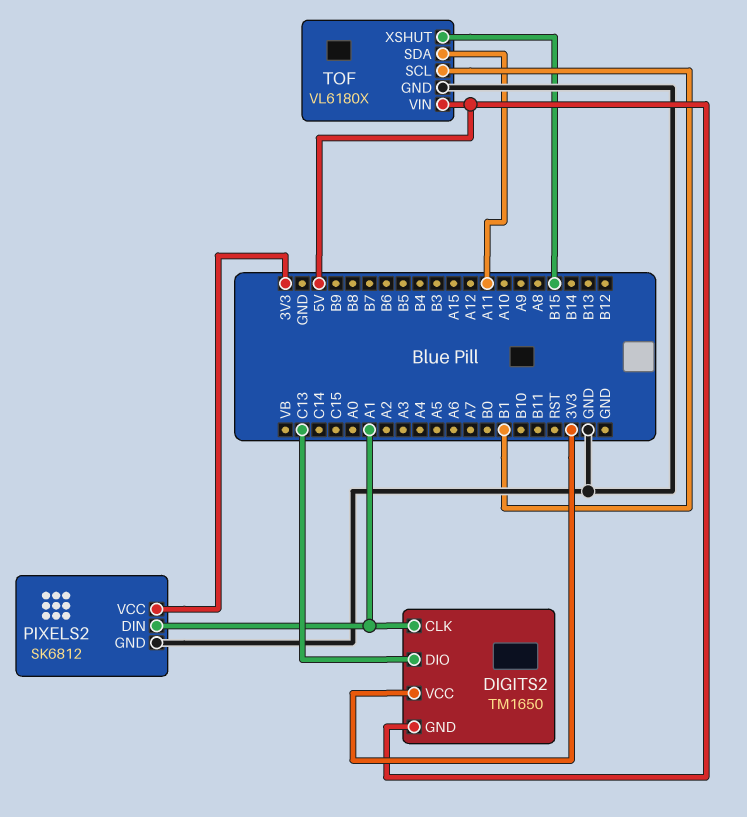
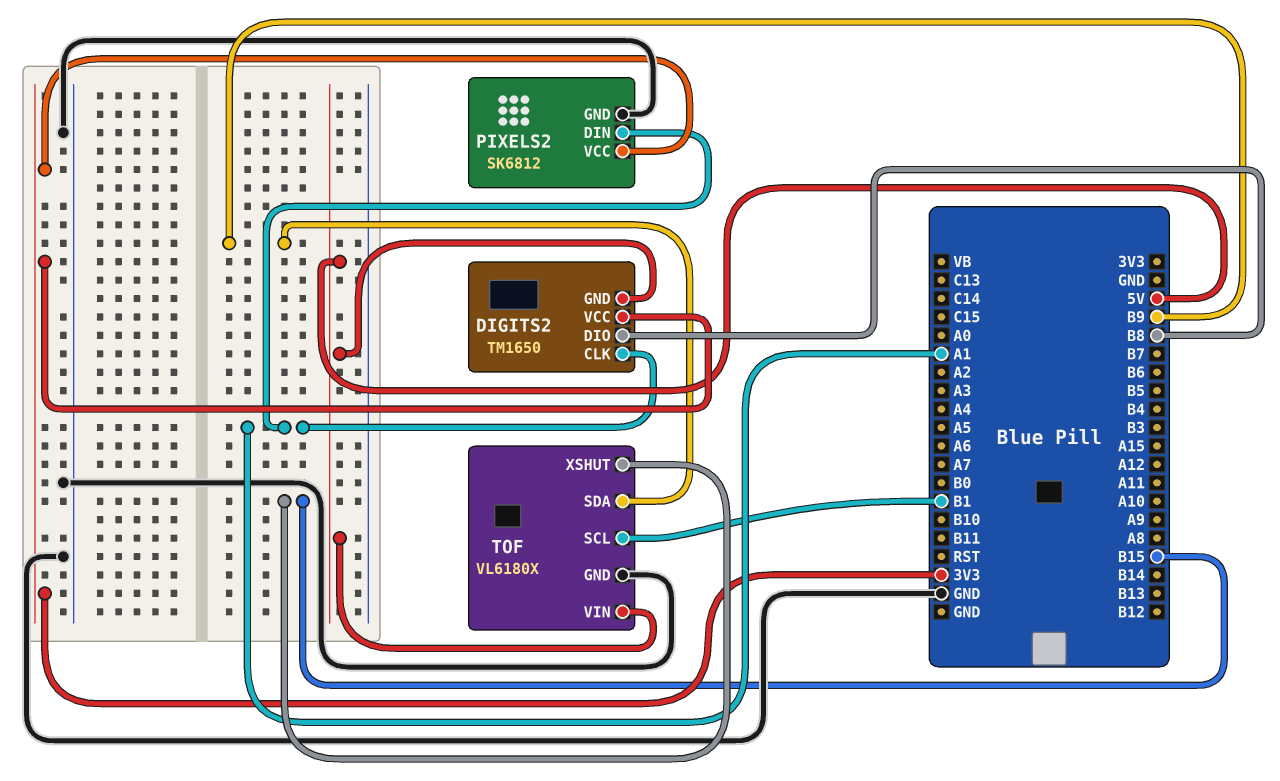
DIGITS2 pin DIO: C13 -> B8
TOF pin SDA: A11 -> B9

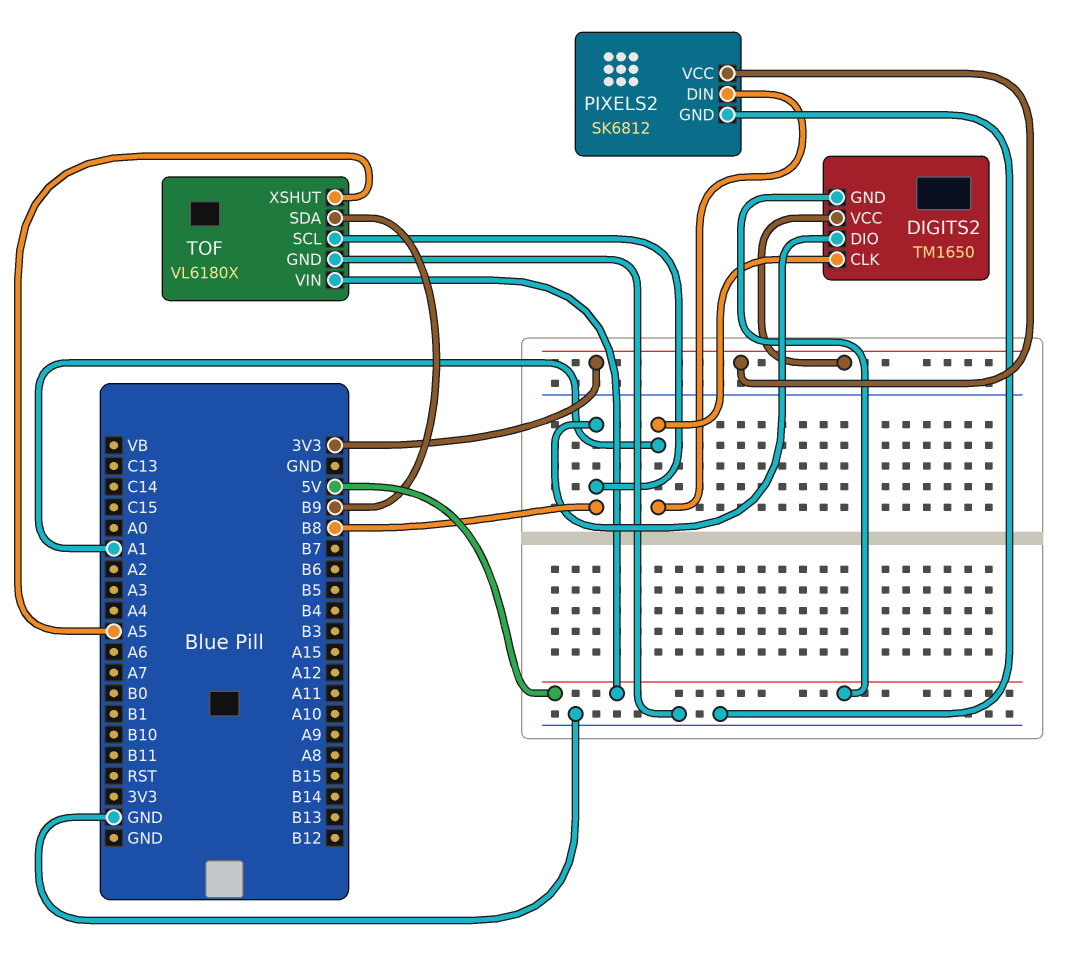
TOF pin SCL: B1 -> B8
TOF pin XSHUT: B15 -> A5

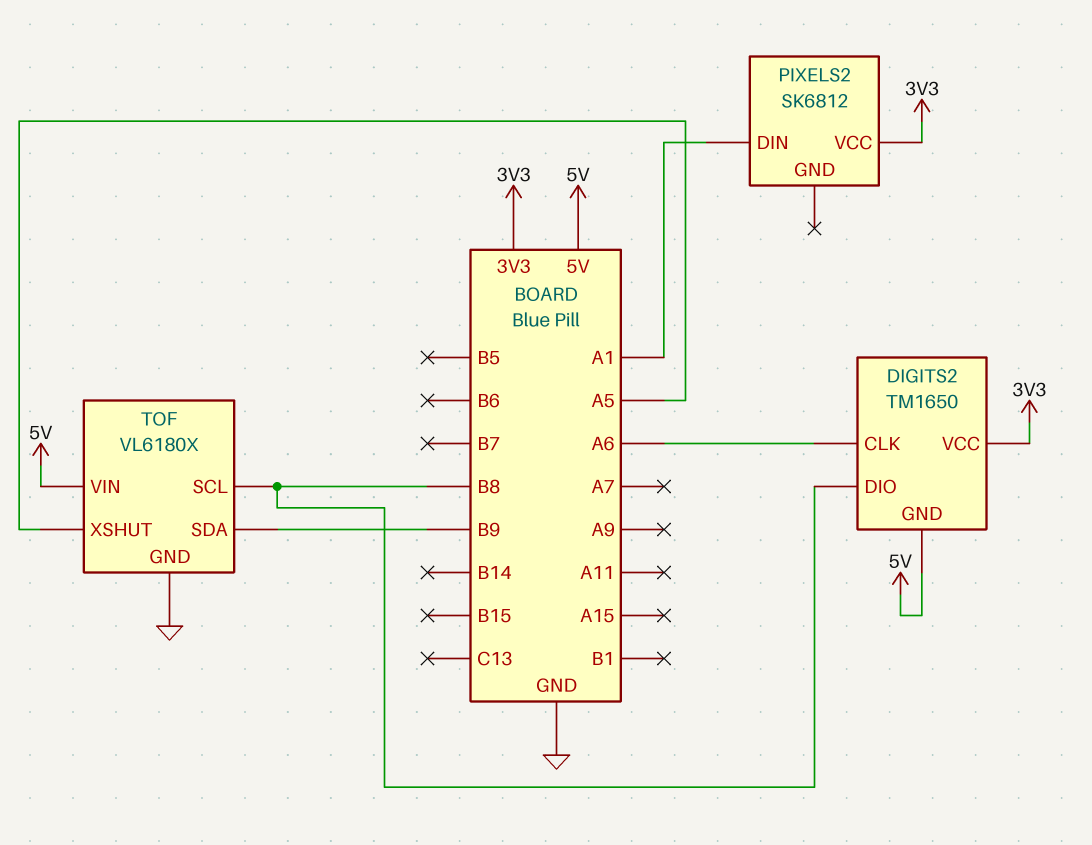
DIGITS2 pin CLK: A1 -> A6
PIXELS2 pin GND: GND -> none

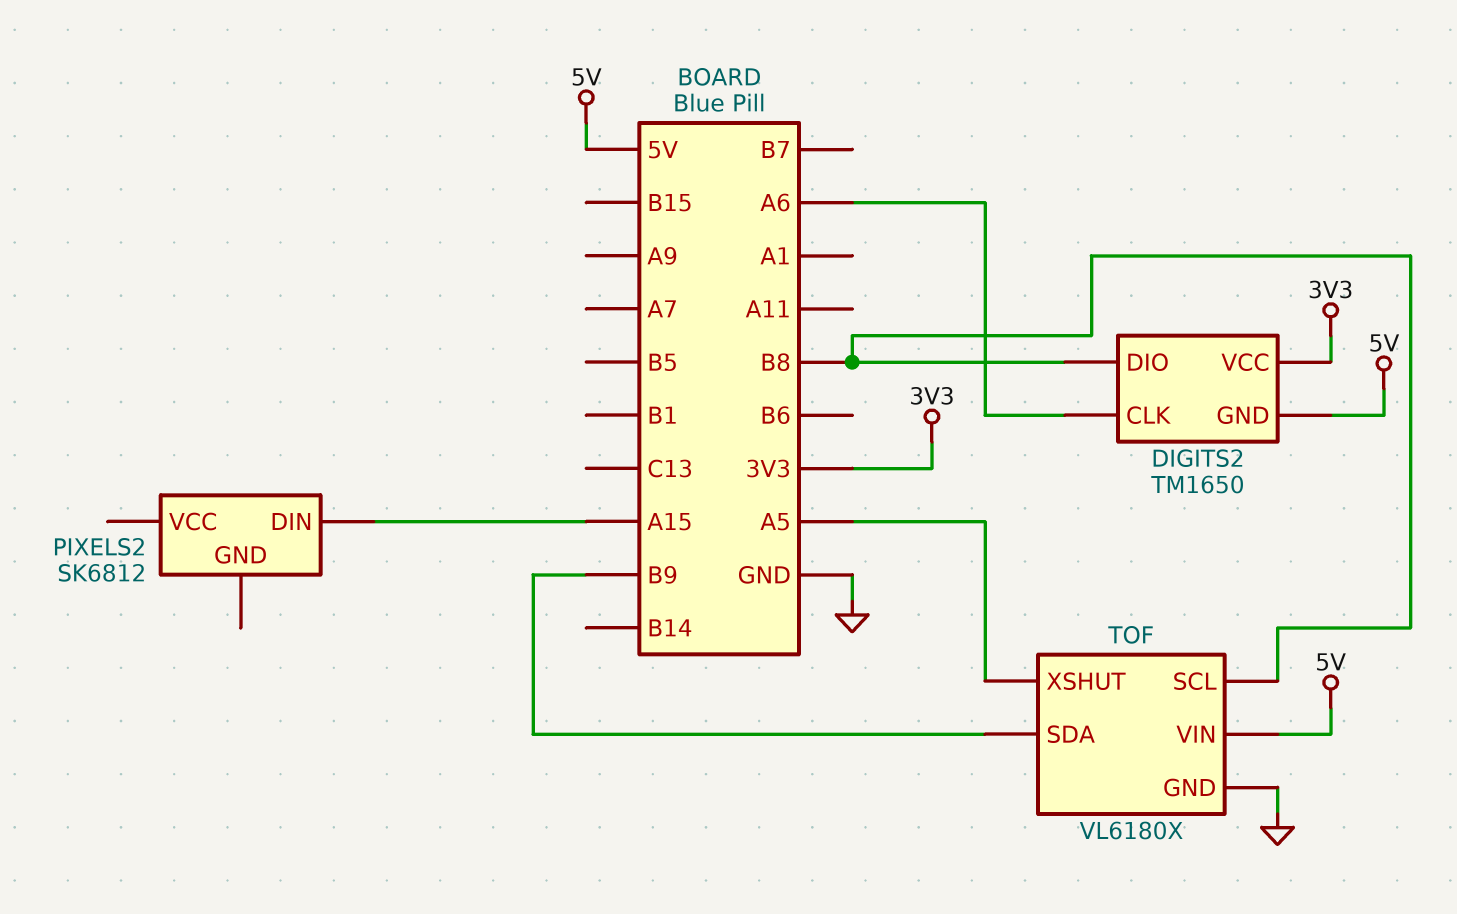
PIXELS2 pin DIN: A1 -> A15
PIXELS2 pin VCC: 3V3 -> none

